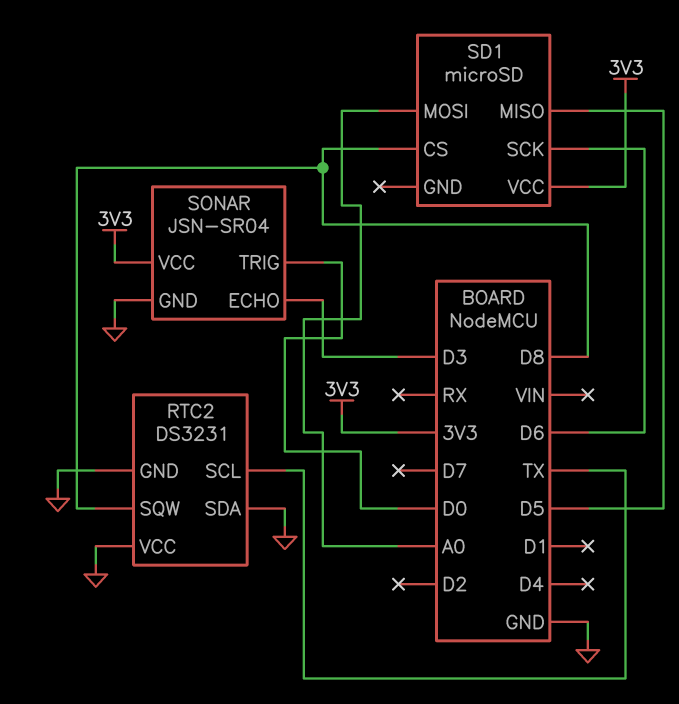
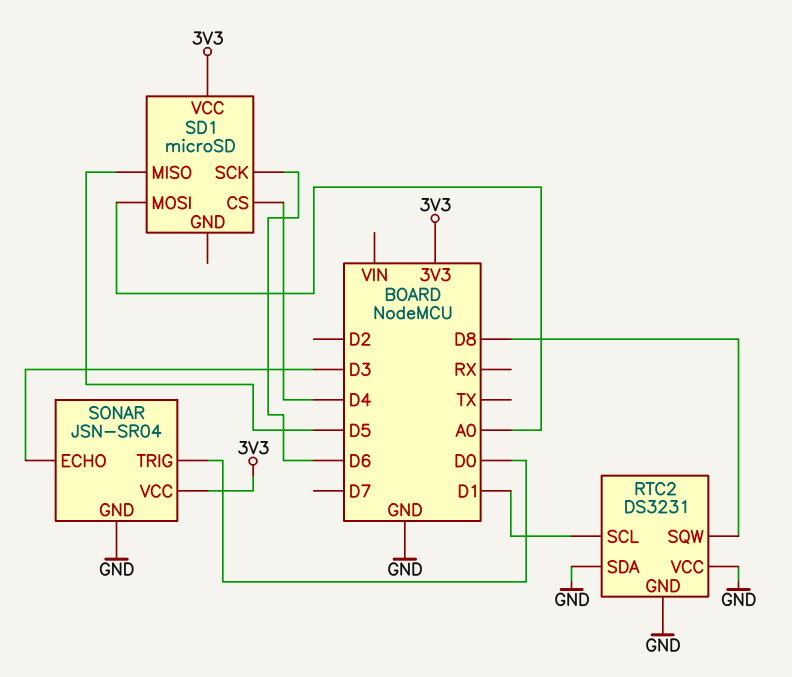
RTC2 pin SCL: TX -> D1
SD1 pin CS: D8 -> D4

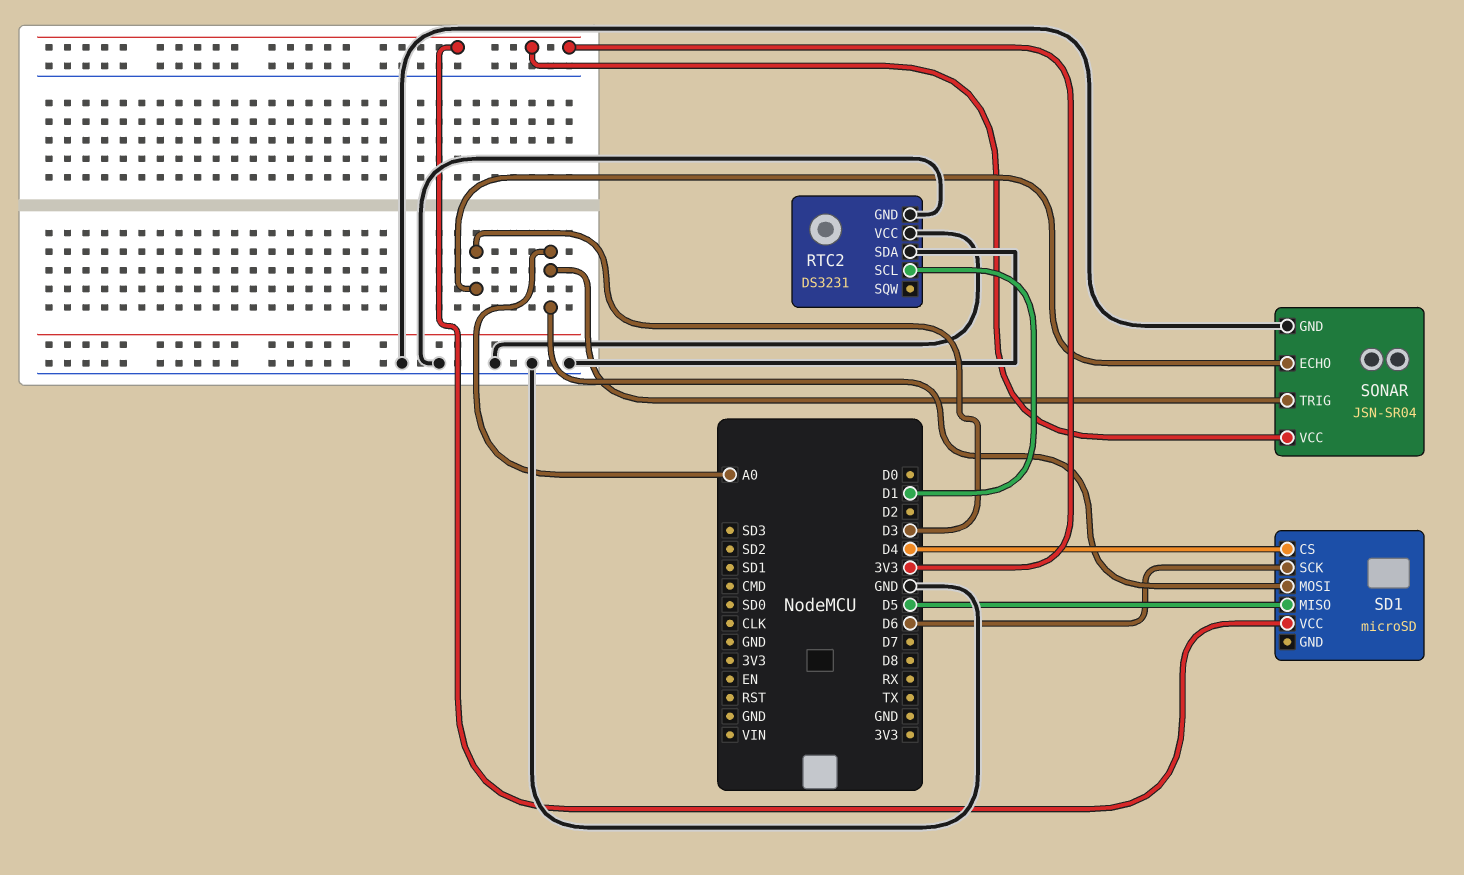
RTC2 pin SQW: D8 -> none
SONAR pin TRIG: D0 -> A0

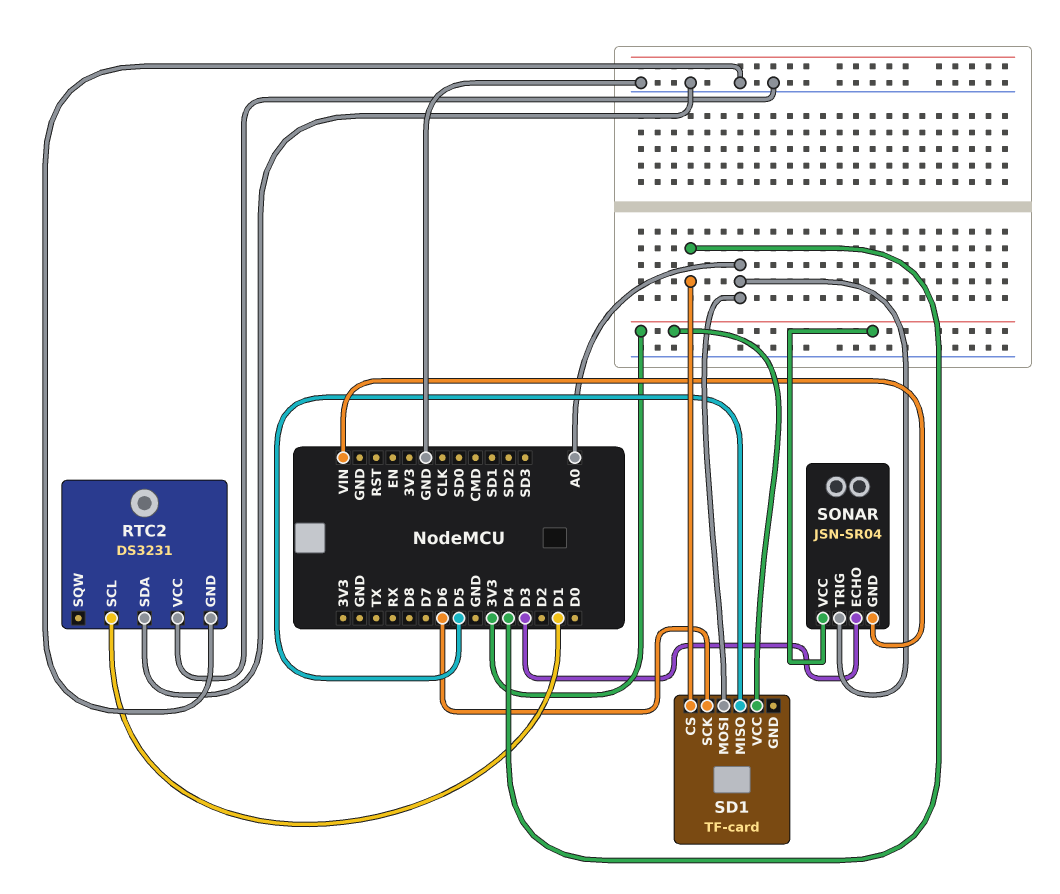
SD1: microSD -> TF-card
SONAR pin GND: GND -> VIN

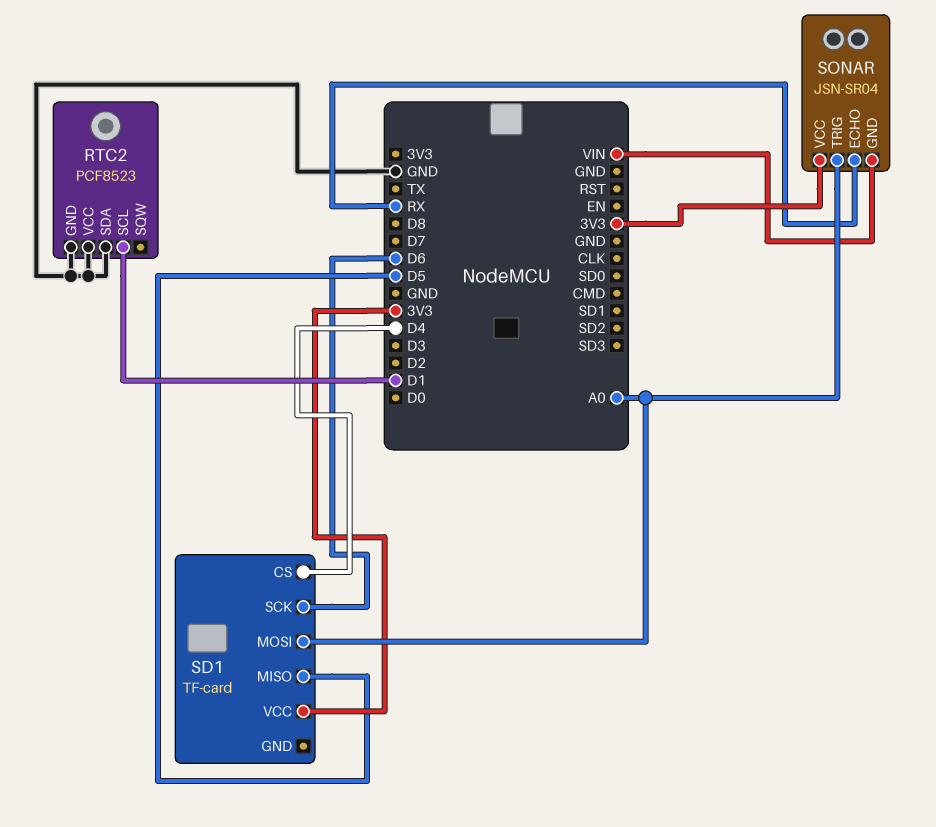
RTC2: DS3231 -> PCF8523
SONAR pin ECHO: D3 -> RX

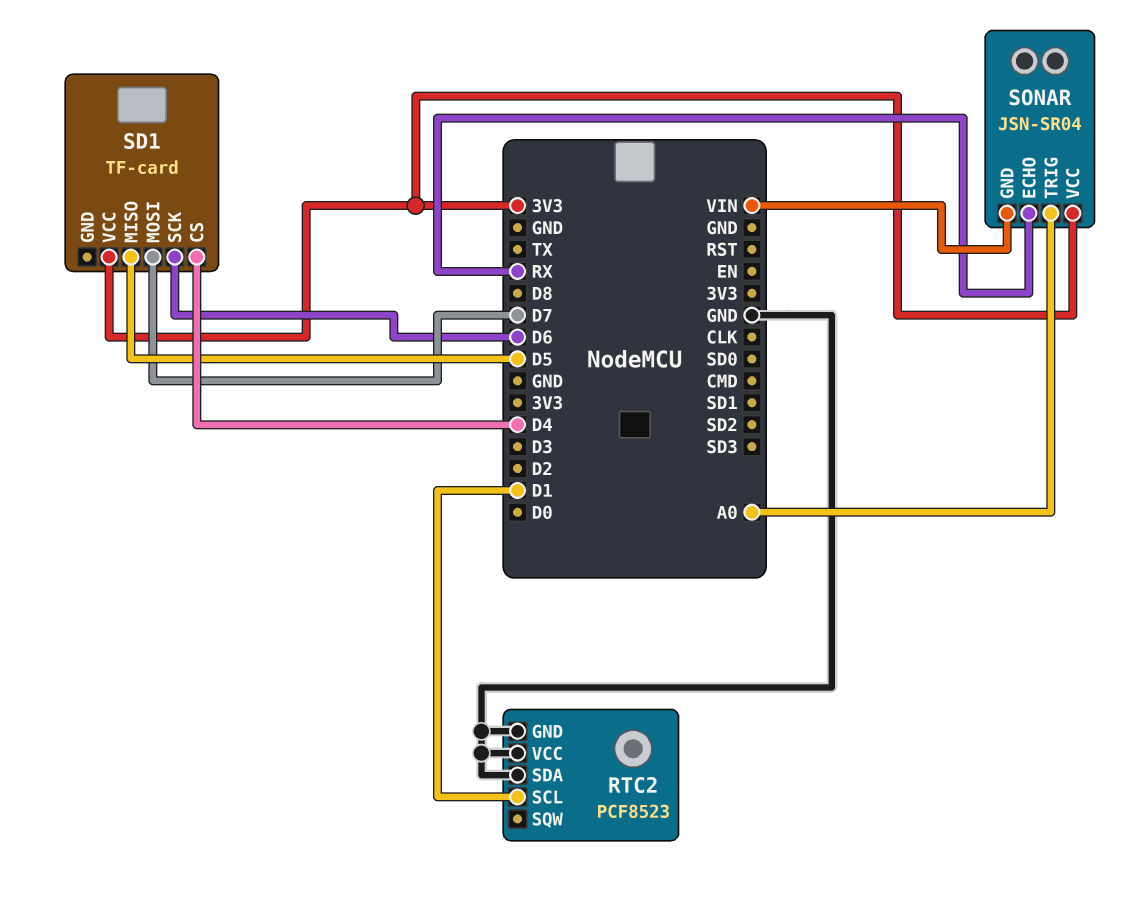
SD1 pin MOSI: A0 -> D7

